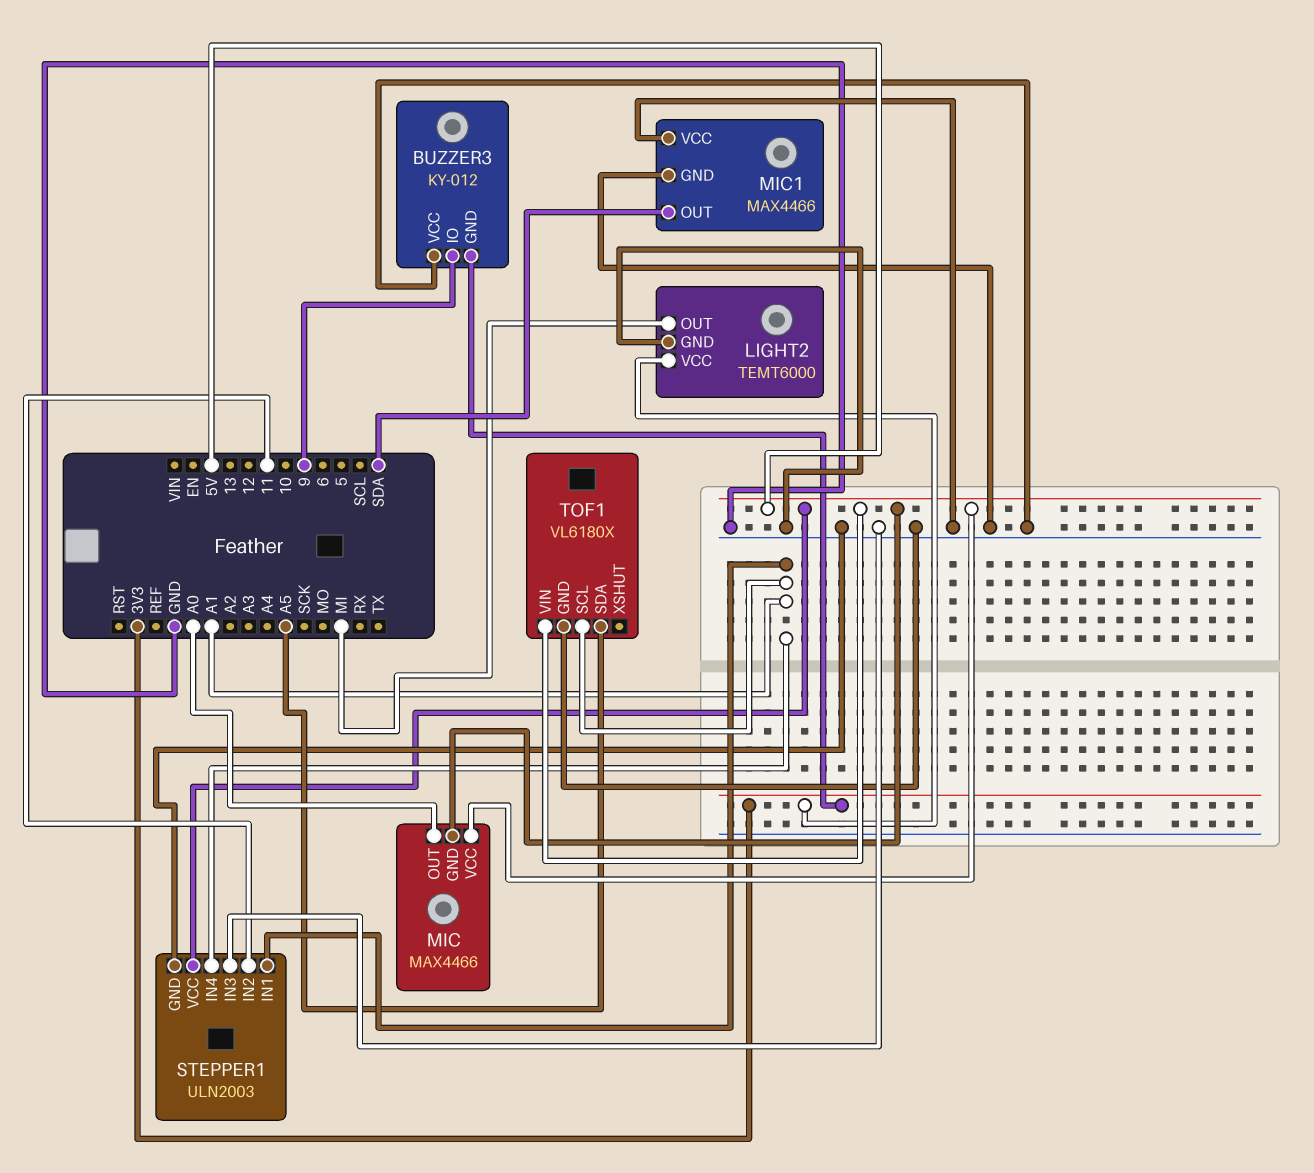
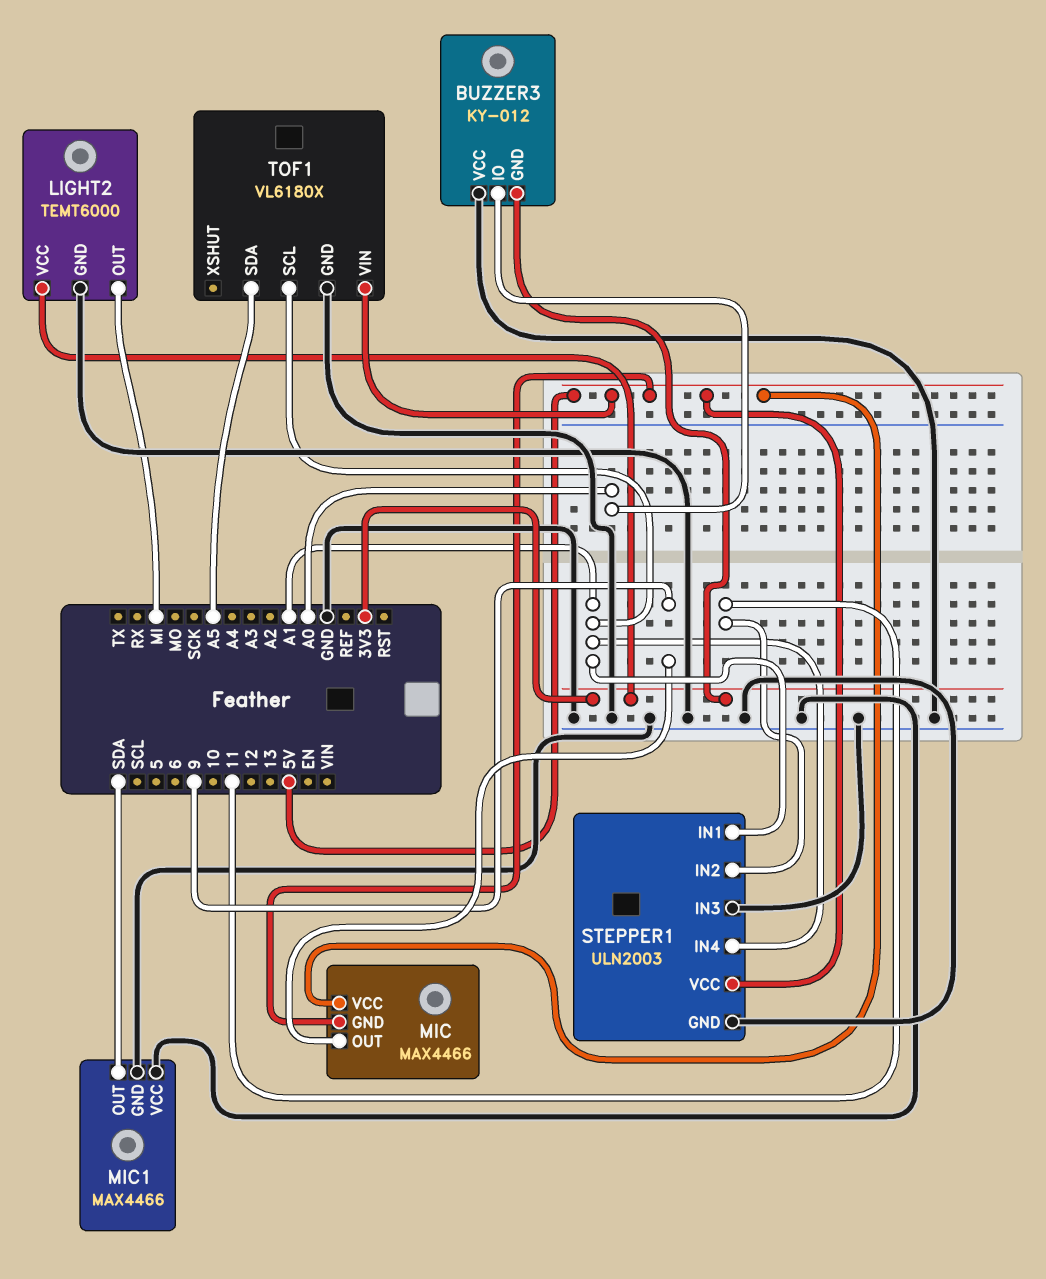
BUZZER3 pin IO: 9 -> A0
MIC pin OUT: A0 -> 9

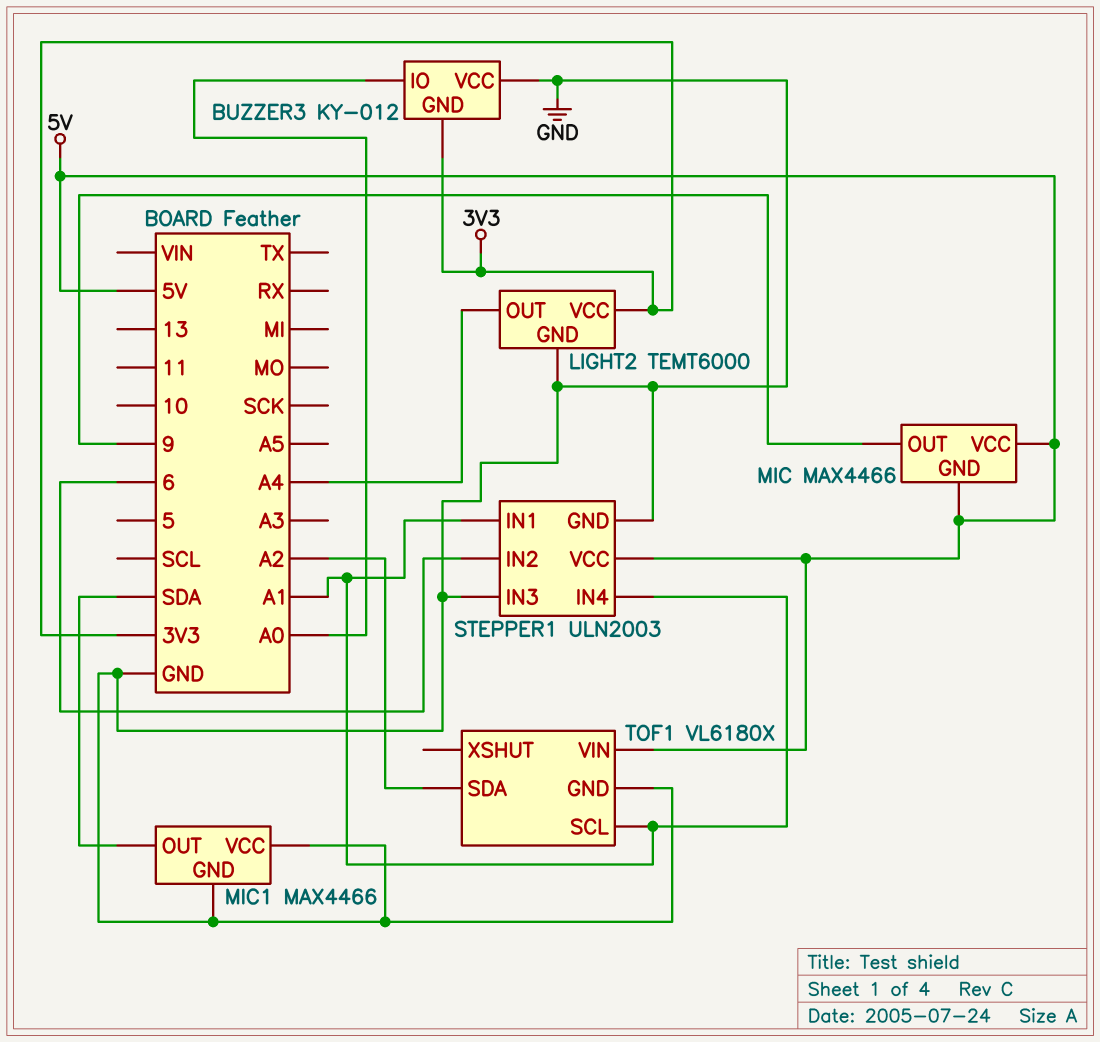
LIGHT2 pin OUT: MI -> A4
STEPPER1 pin IN2: 11 -> 6
TOF1 pin SDA: A5 -> A2

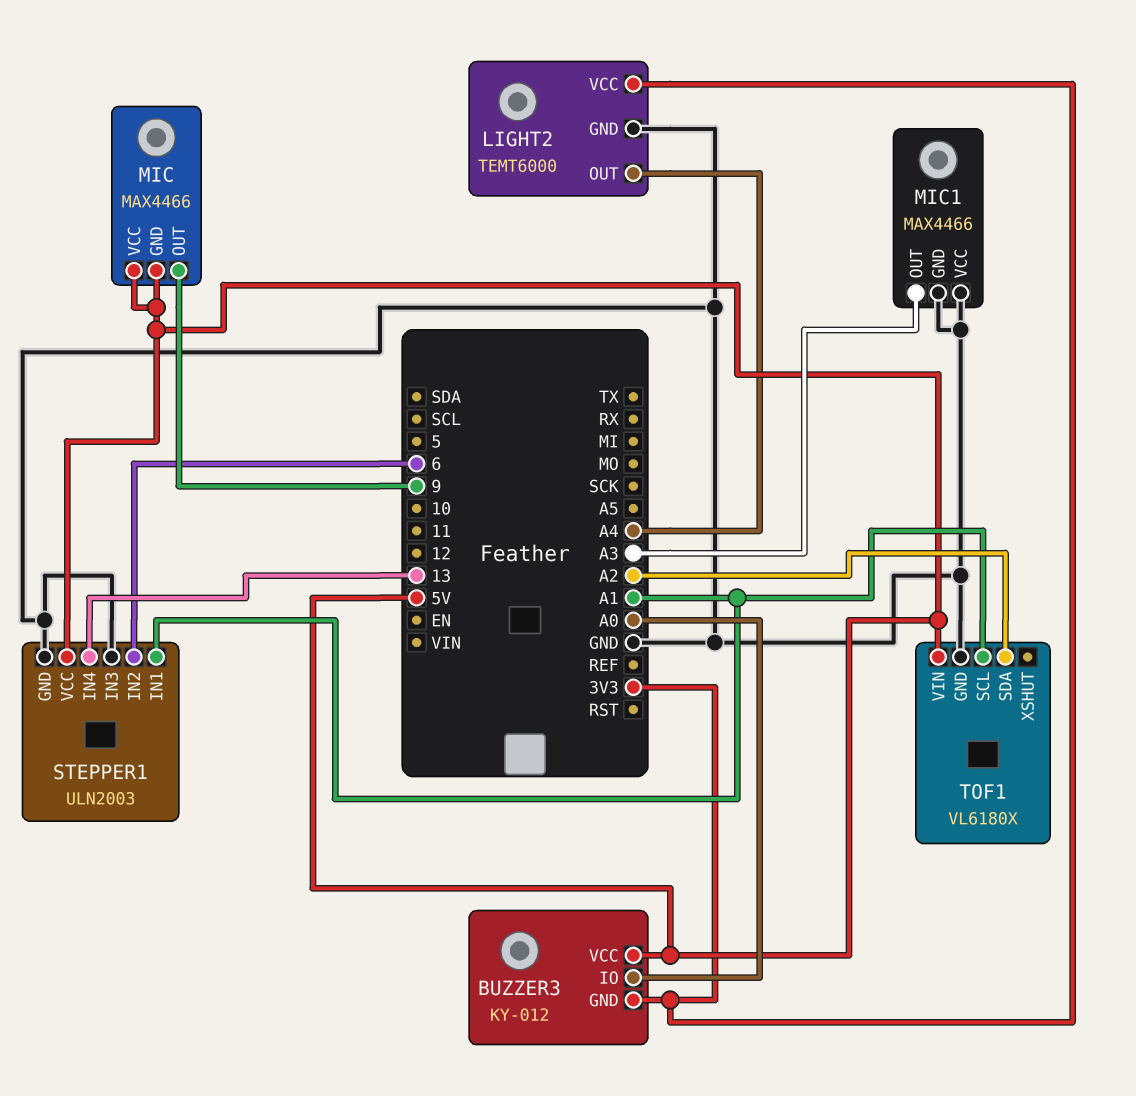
BUZZER3 pin VCC: GND -> 5V
MIC1 pin OUT: SDA -> A3
STEPPER1 pin IN4: A1 -> 13

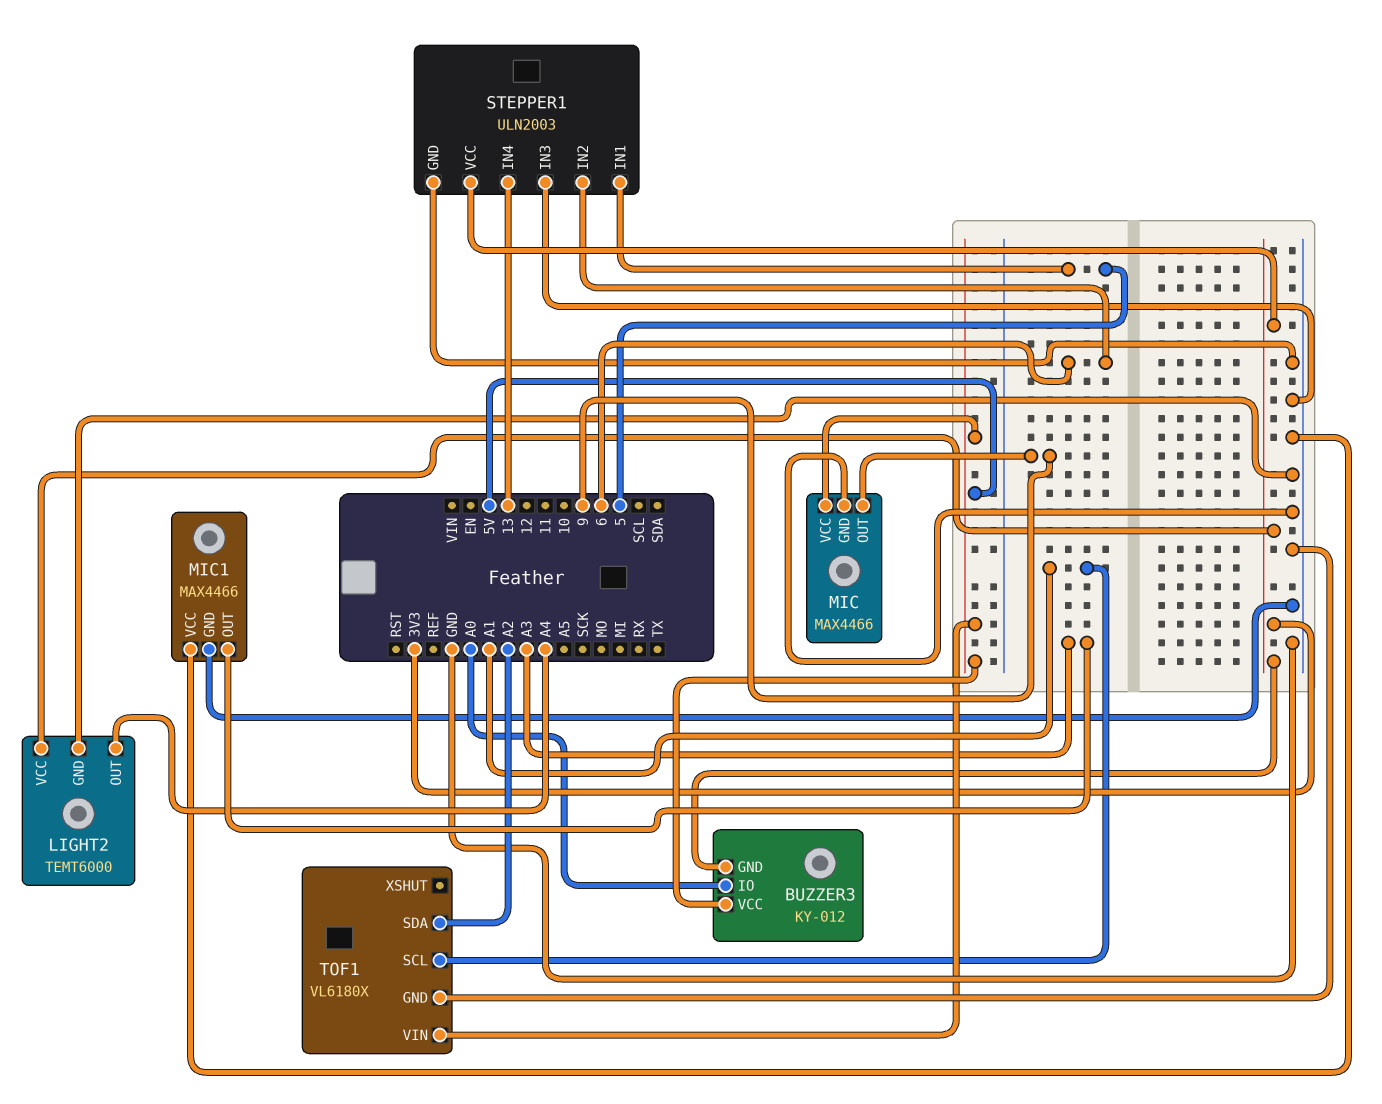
MIC pin GND: 5V -> GND
STEPPER1 pin IN1: A1 -> 5
STEPPER1 pin VCC: 5V -> 3V3

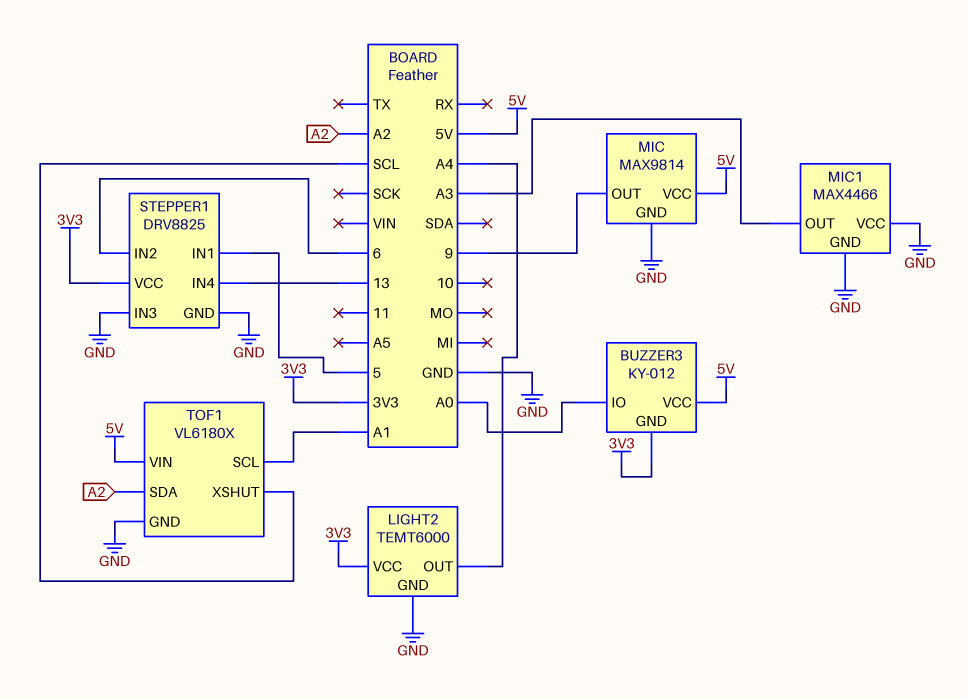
MIC: MAX4466 -> MAX9814
STEPPER1: ULN2003 -> DRV8825
TOF1 pin XSHUT: none -> SCL

